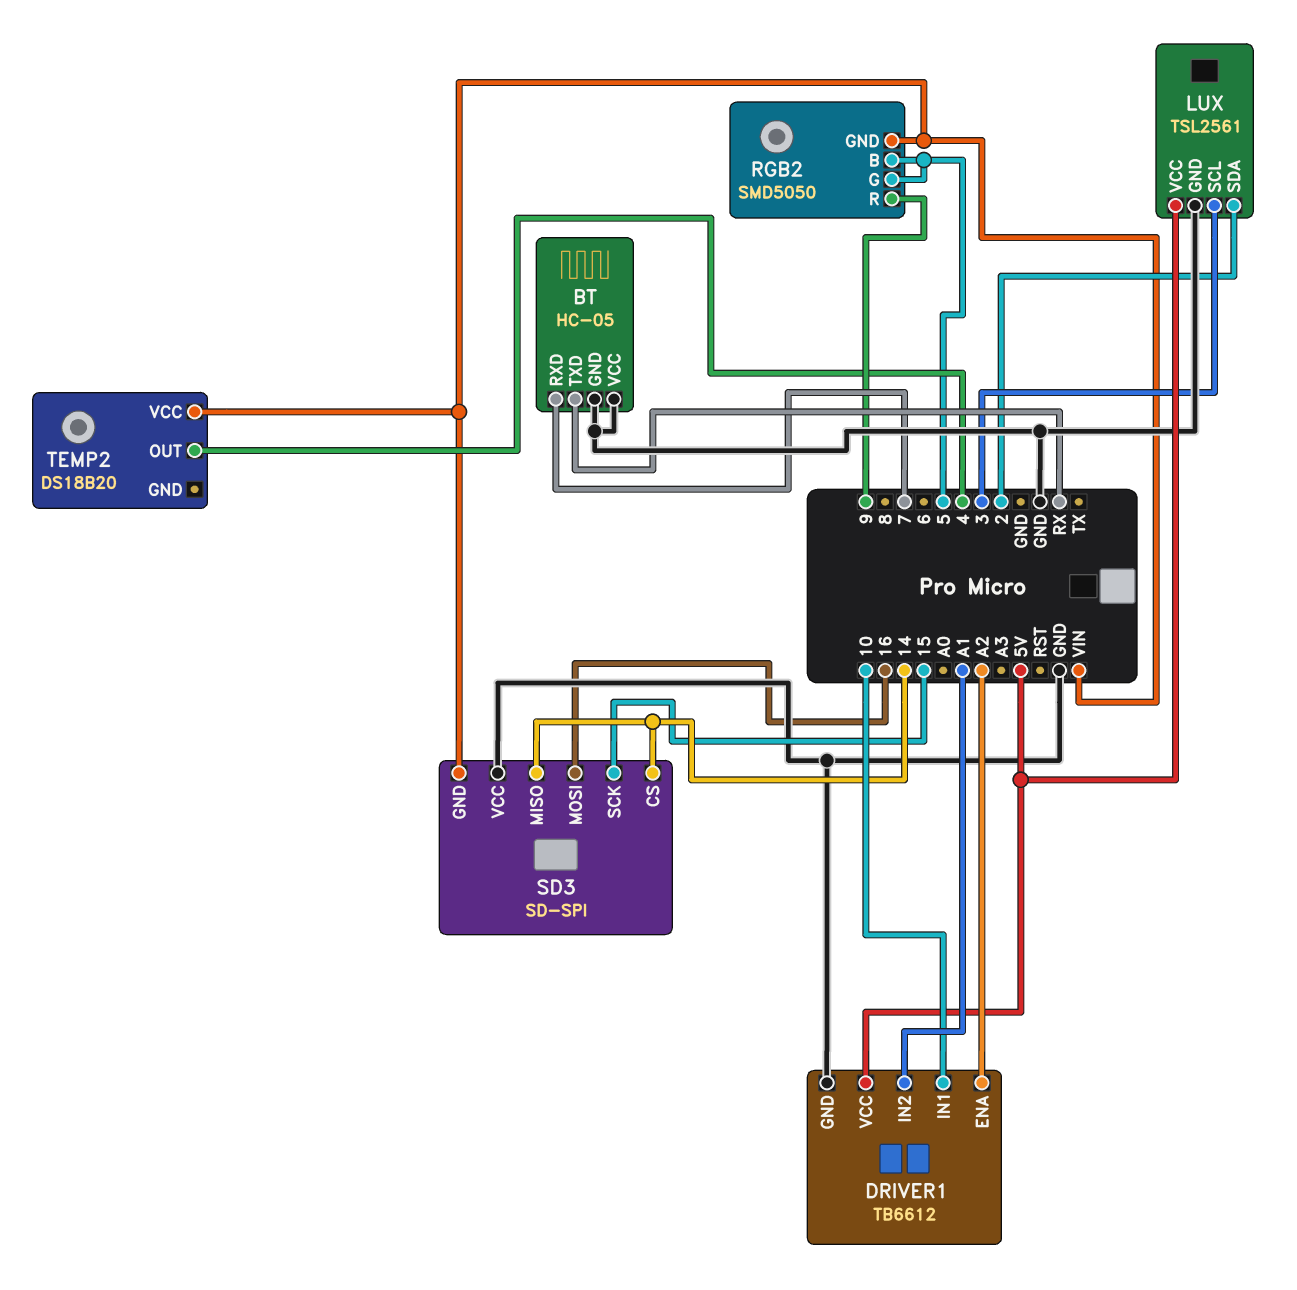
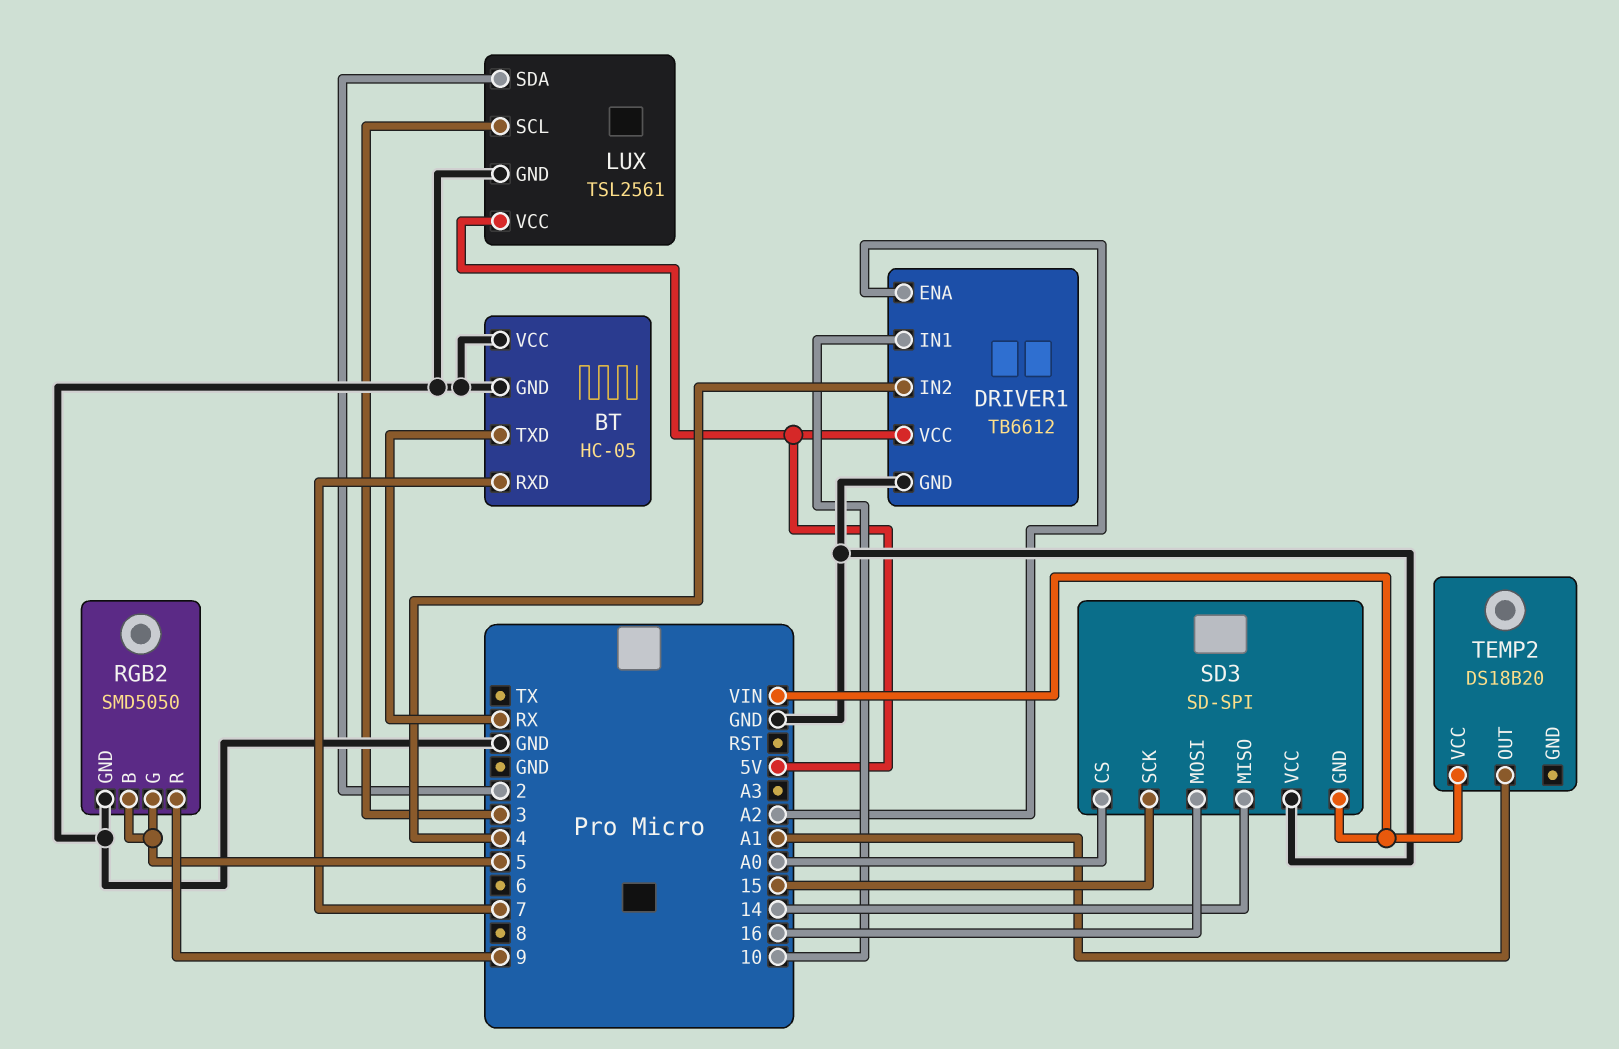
DRIVER1 pin IN2: A1 -> 4
RGB2 pin GND: VIN -> GND
SD3 pin CS: 14 -> A0
TEMP2 pin OUT: 4 -> A1

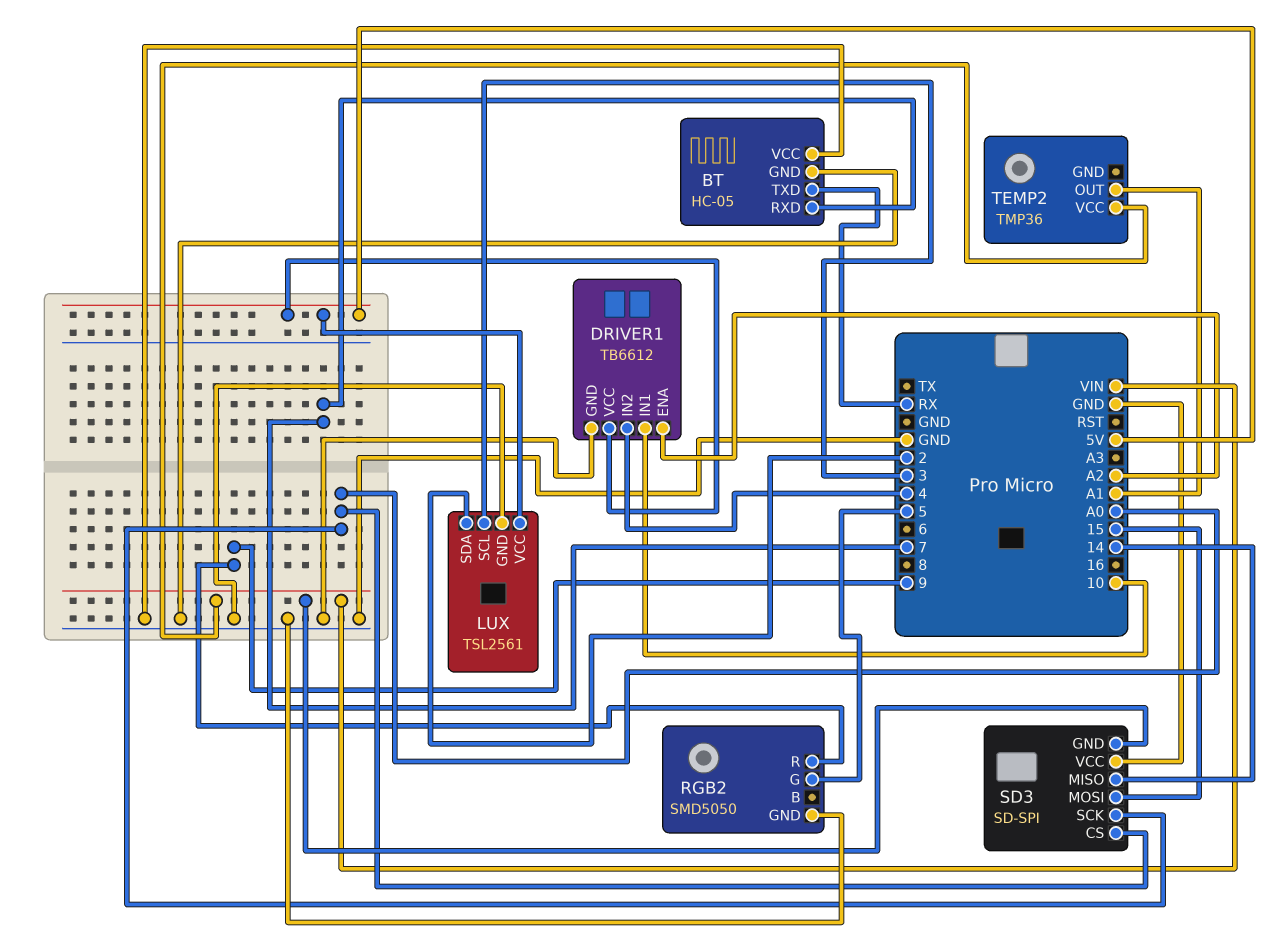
RGB2 pin B: 5 -> none
SD3 pin MOSI: 16 -> 15
SD3 pin SCK: 15 -> A0
TEMP2: DS18B20 -> TMP36

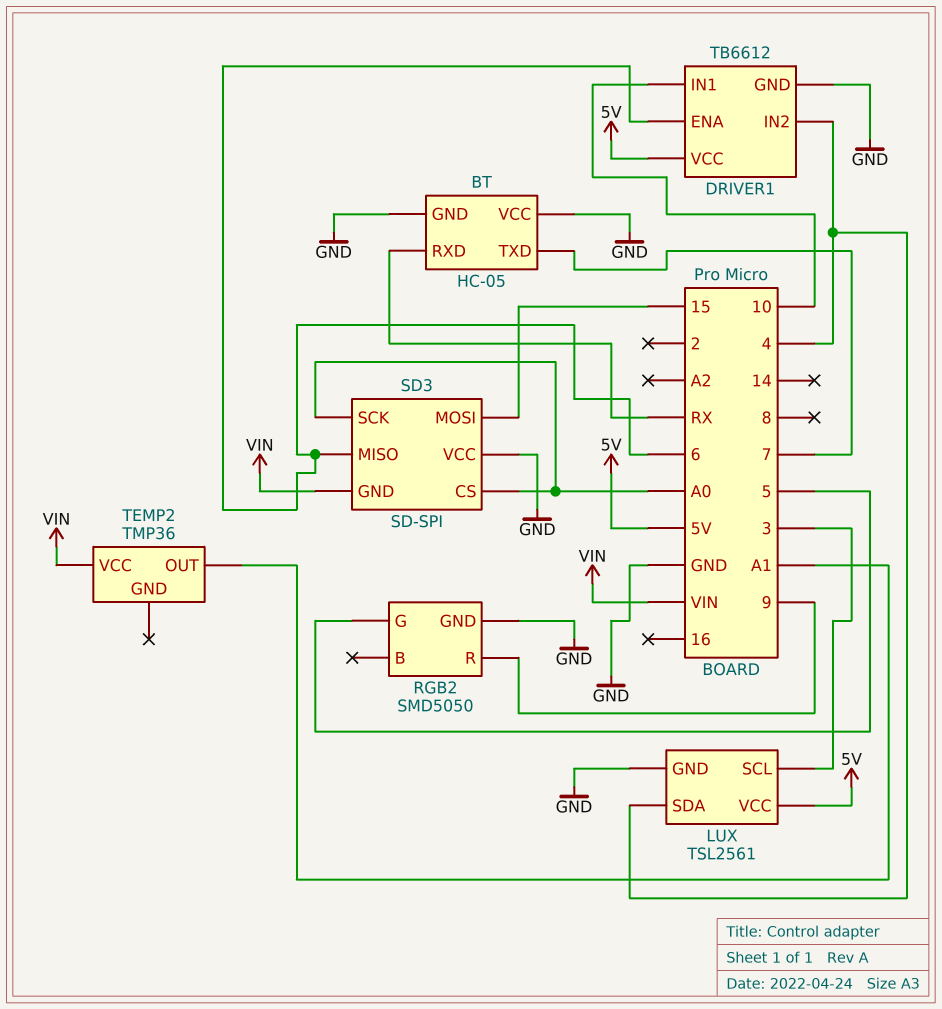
BT pin RXD: 7 -> RX
BT pin TXD: RX -> 7
DRIVER1 pin ENA: A2 -> 6
LUX pin SDA: 2 -> 4
SD3 pin MISO: 14 -> 6

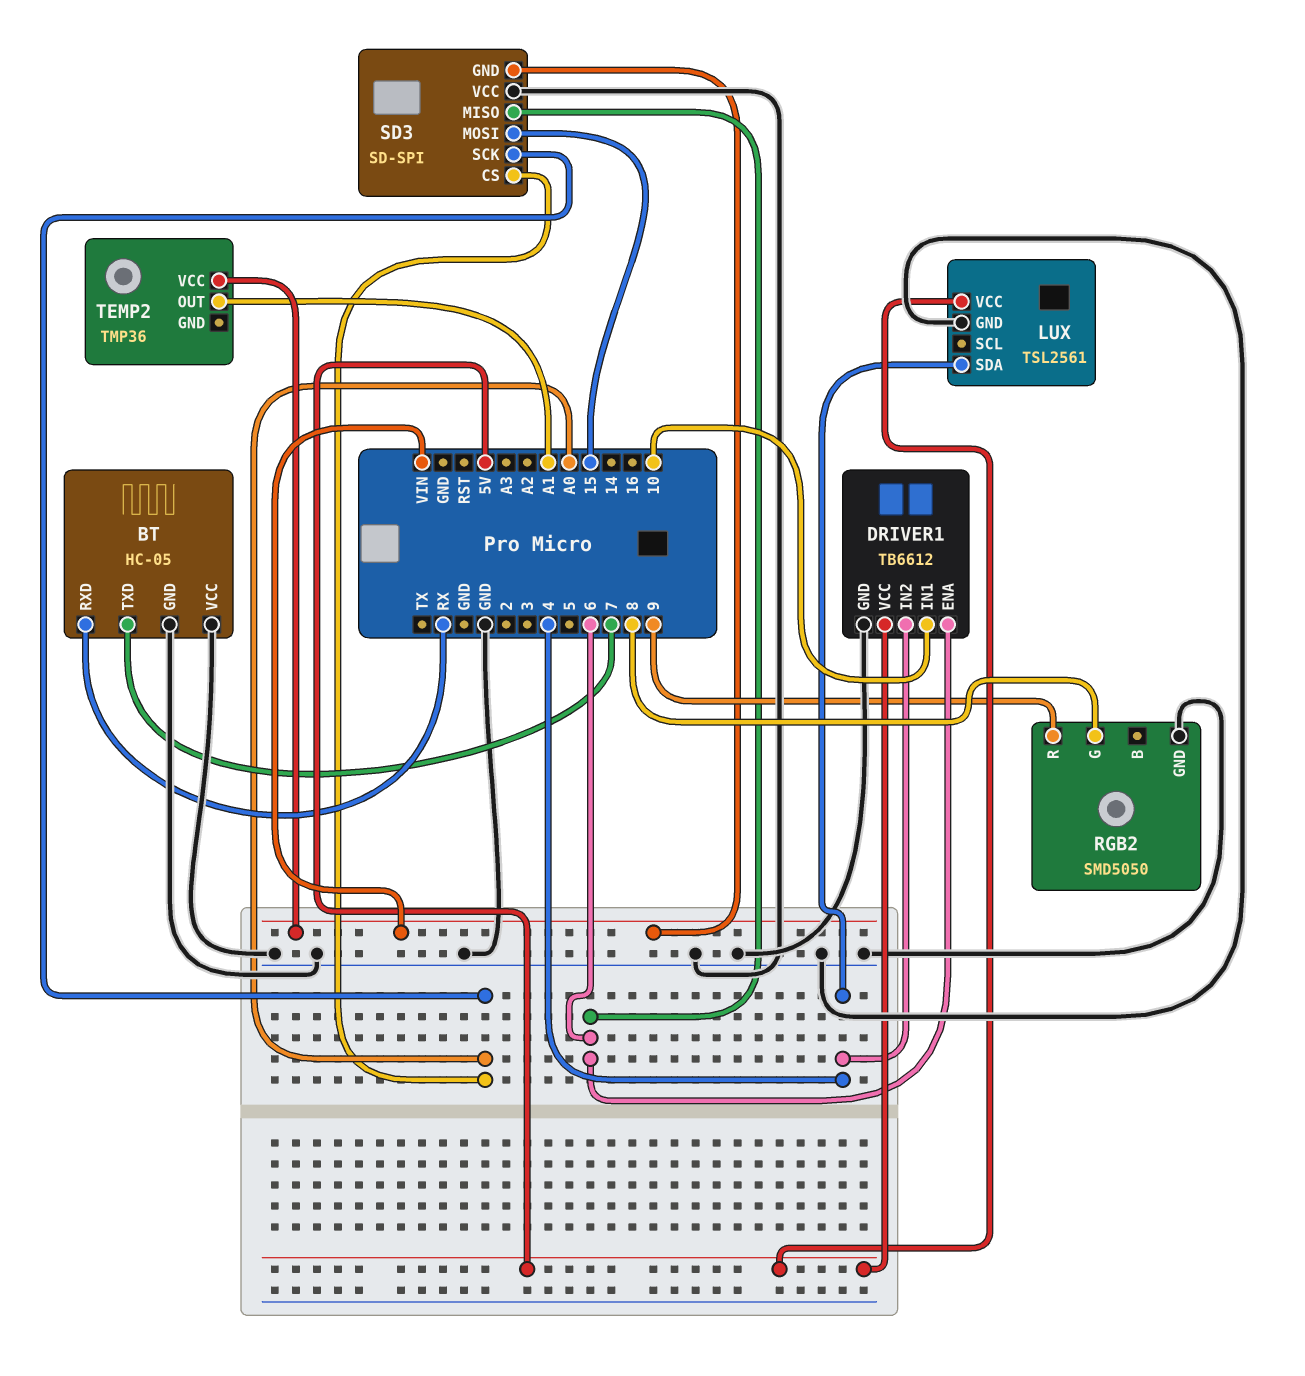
LUX pin SCL: 3 -> none
RGB2 pin G: 5 -> 8

